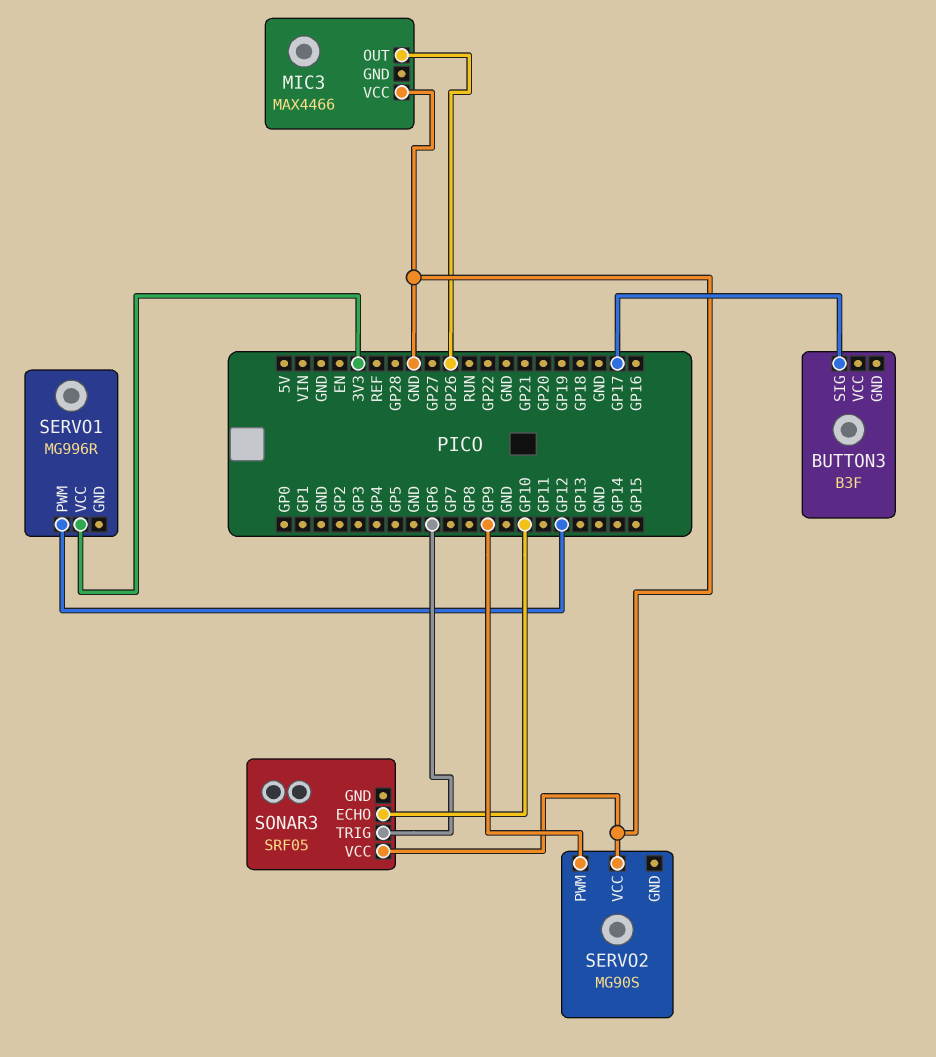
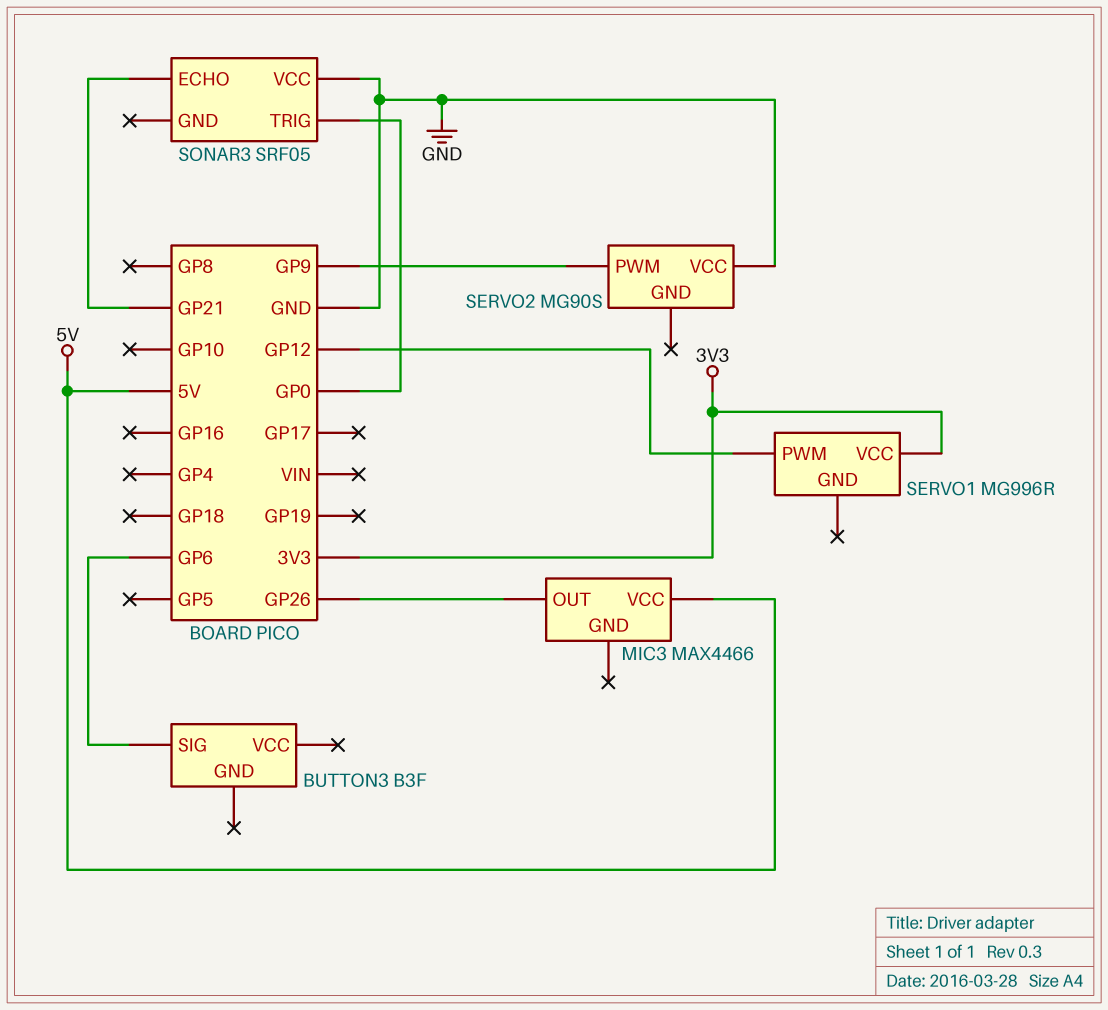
BUTTON3 pin SIG: GP17 -> GP6
MIC3 pin VCC: GND -> 5V
SONAR3 pin ECHO: GP10 -> GP21
SONAR3 pin TRIG: GP6 -> GP0

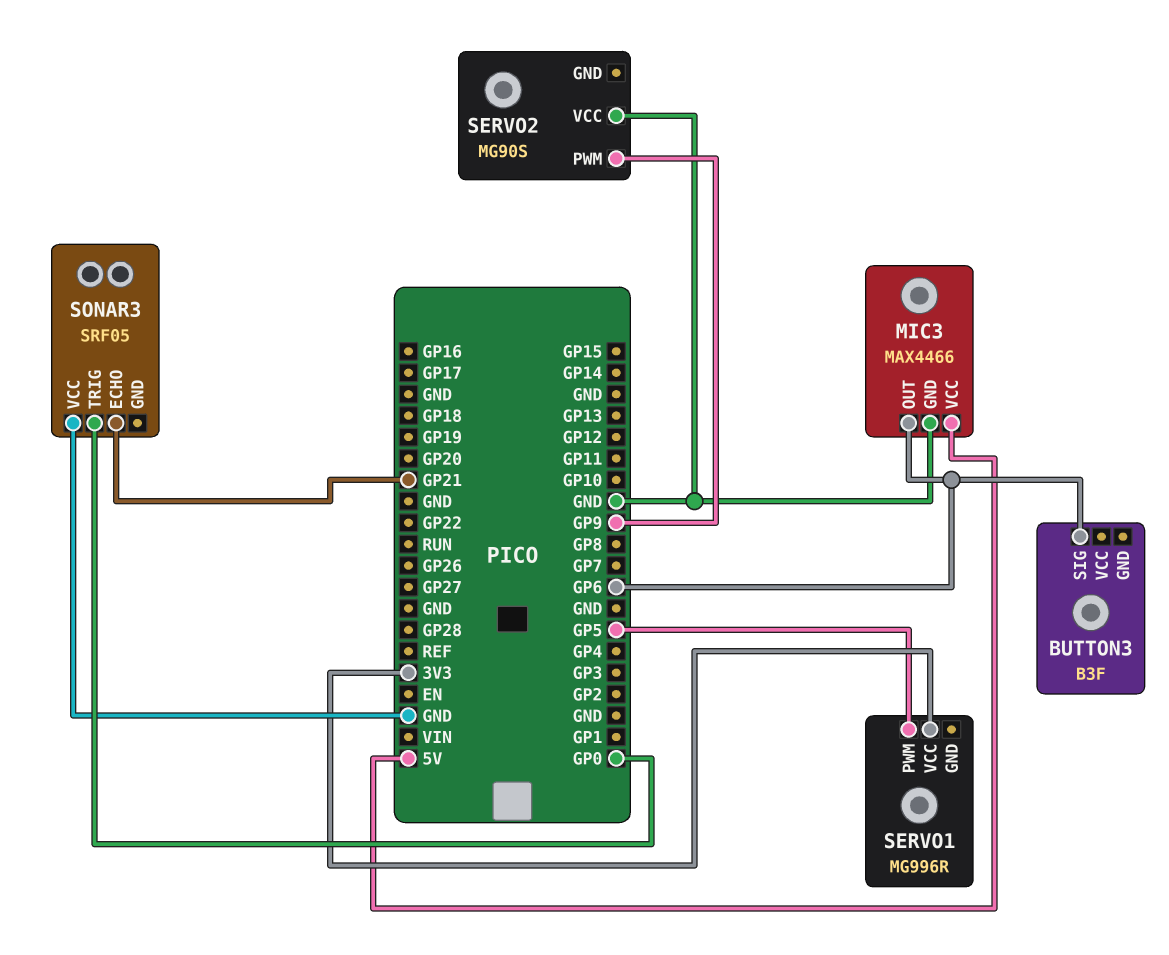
MIC3 pin GND: none -> GND
MIC3 pin OUT: GP26 -> GP6
SERVO1 pin PWM: GP12 -> GP5

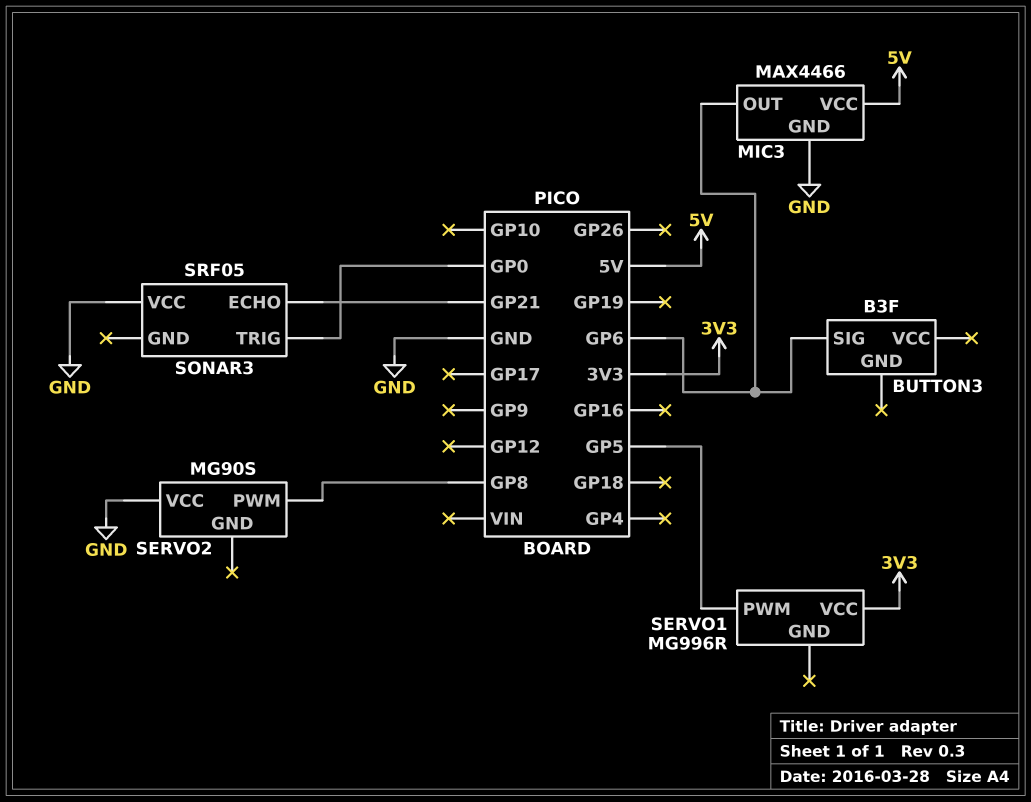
SERVO2 pin PWM: GP9 -> GP8

